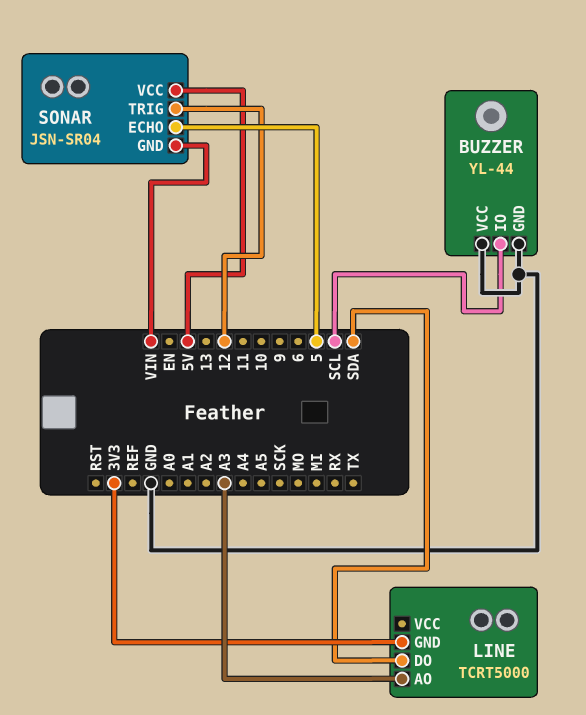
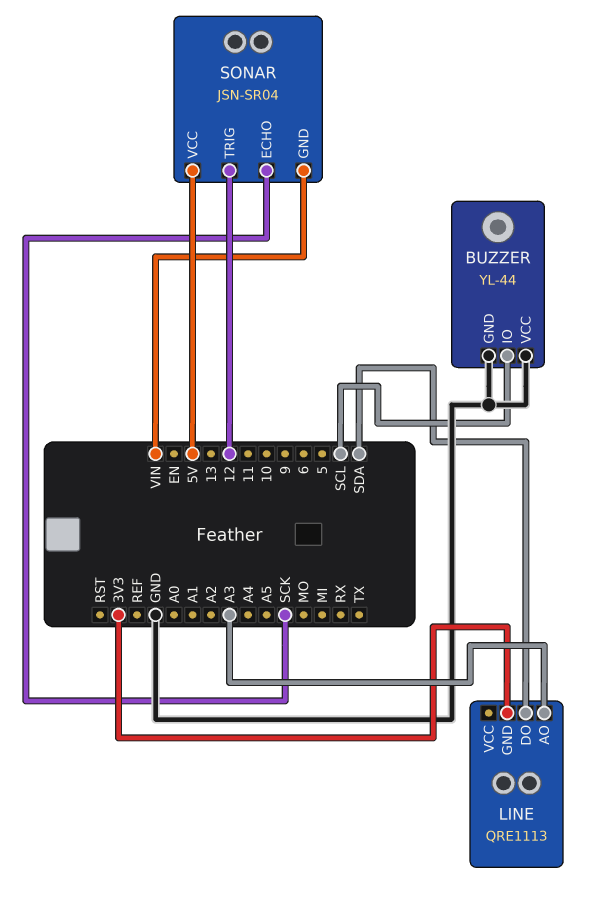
LINE: TCRT5000 -> QRE1113
SONAR pin ECHO: 5 -> SCK

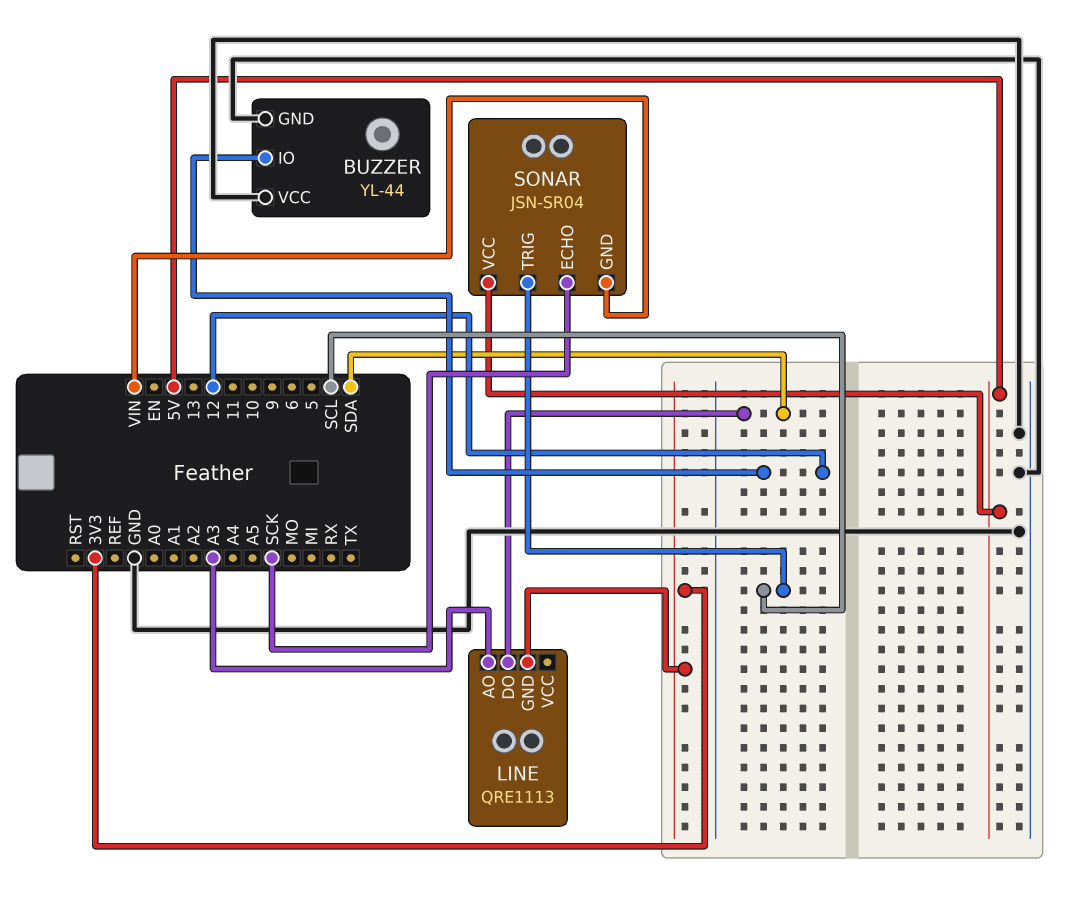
BUZZER pin IO: SCL -> 12
SONAR pin TRIG: 12 -> SCL

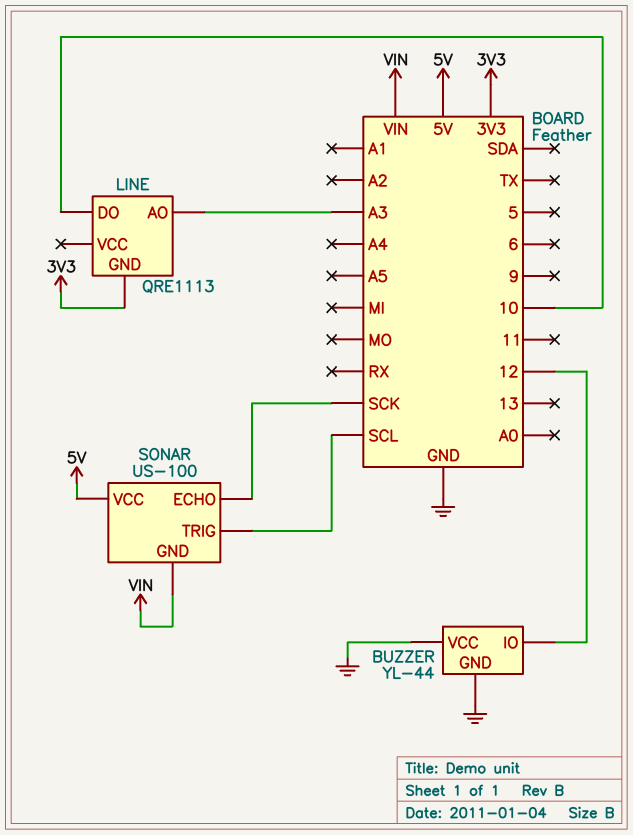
LINE pin DO: SDA -> 10
SONAR: JSN-SR04 -> US-100

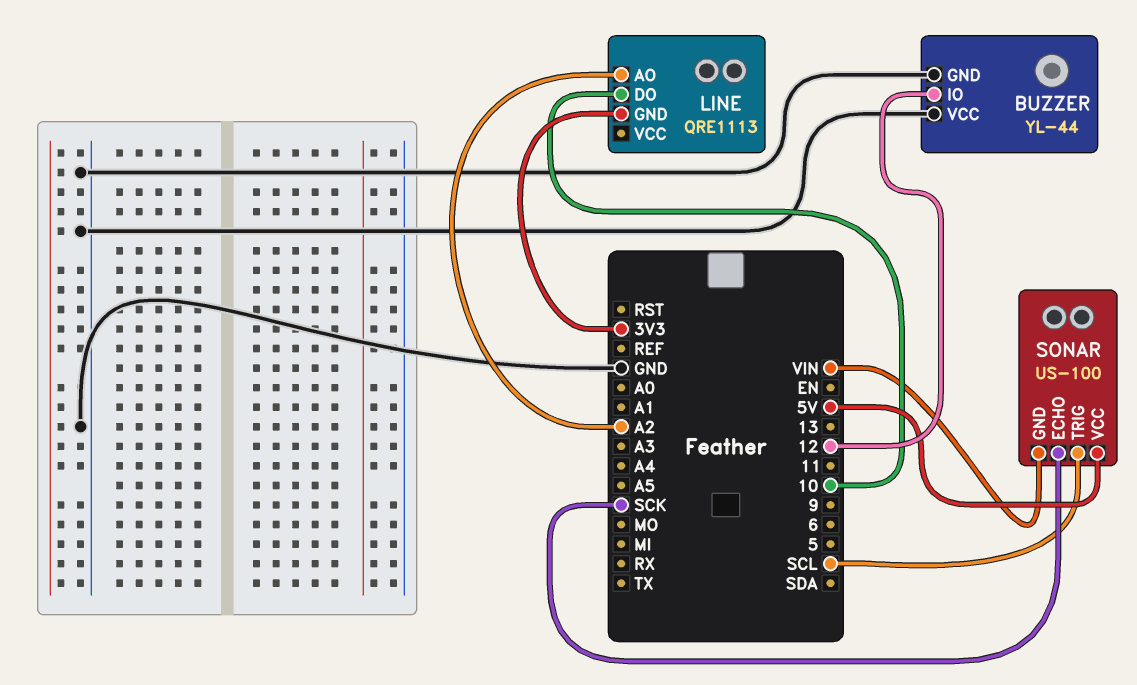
LINE pin AO: A3 -> A2

